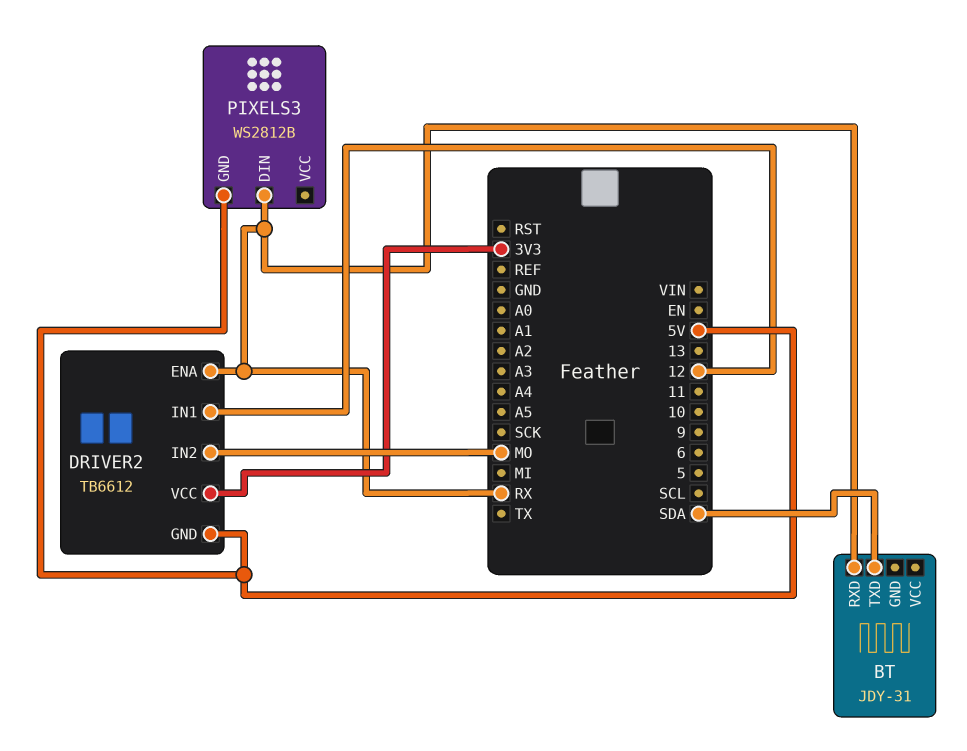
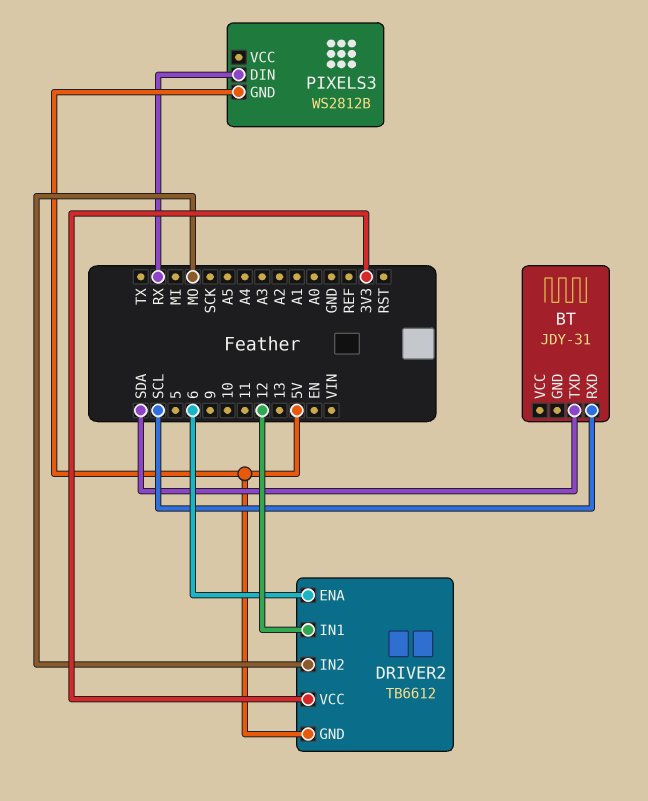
BT pin RXD: RX -> SCL
DRIVER2 pin ENA: RX -> 6

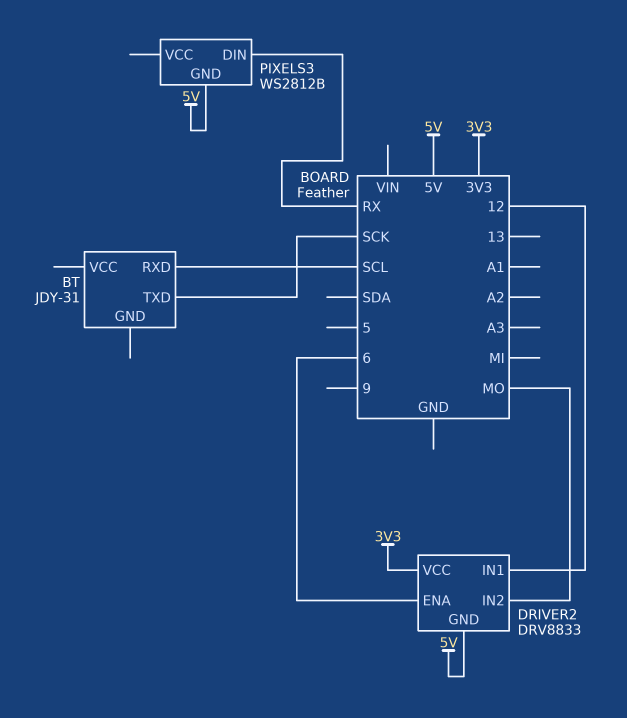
BT pin TXD: SDA -> SCK
DRIVER2: TB6612 -> DRV8833

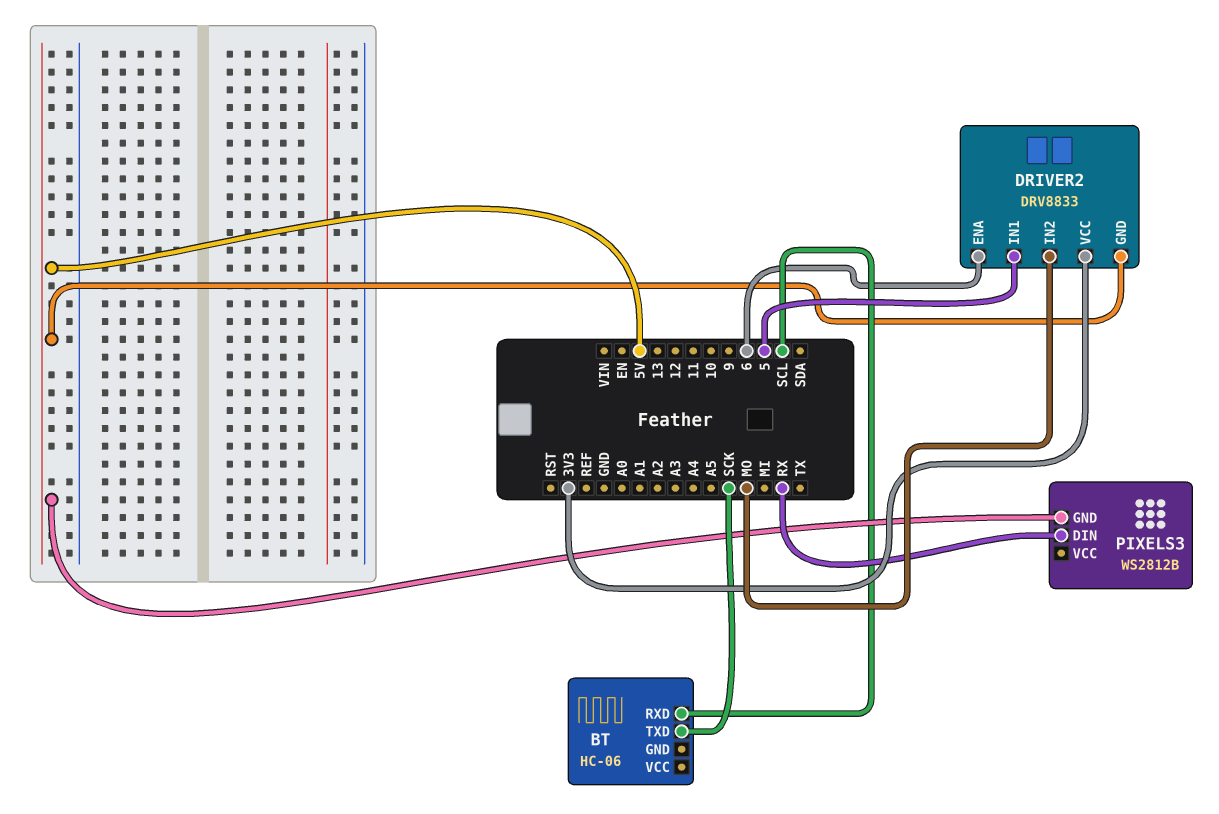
BT: JDY-31 -> HC-06
DRIVER2 pin IN1: 12 -> 5

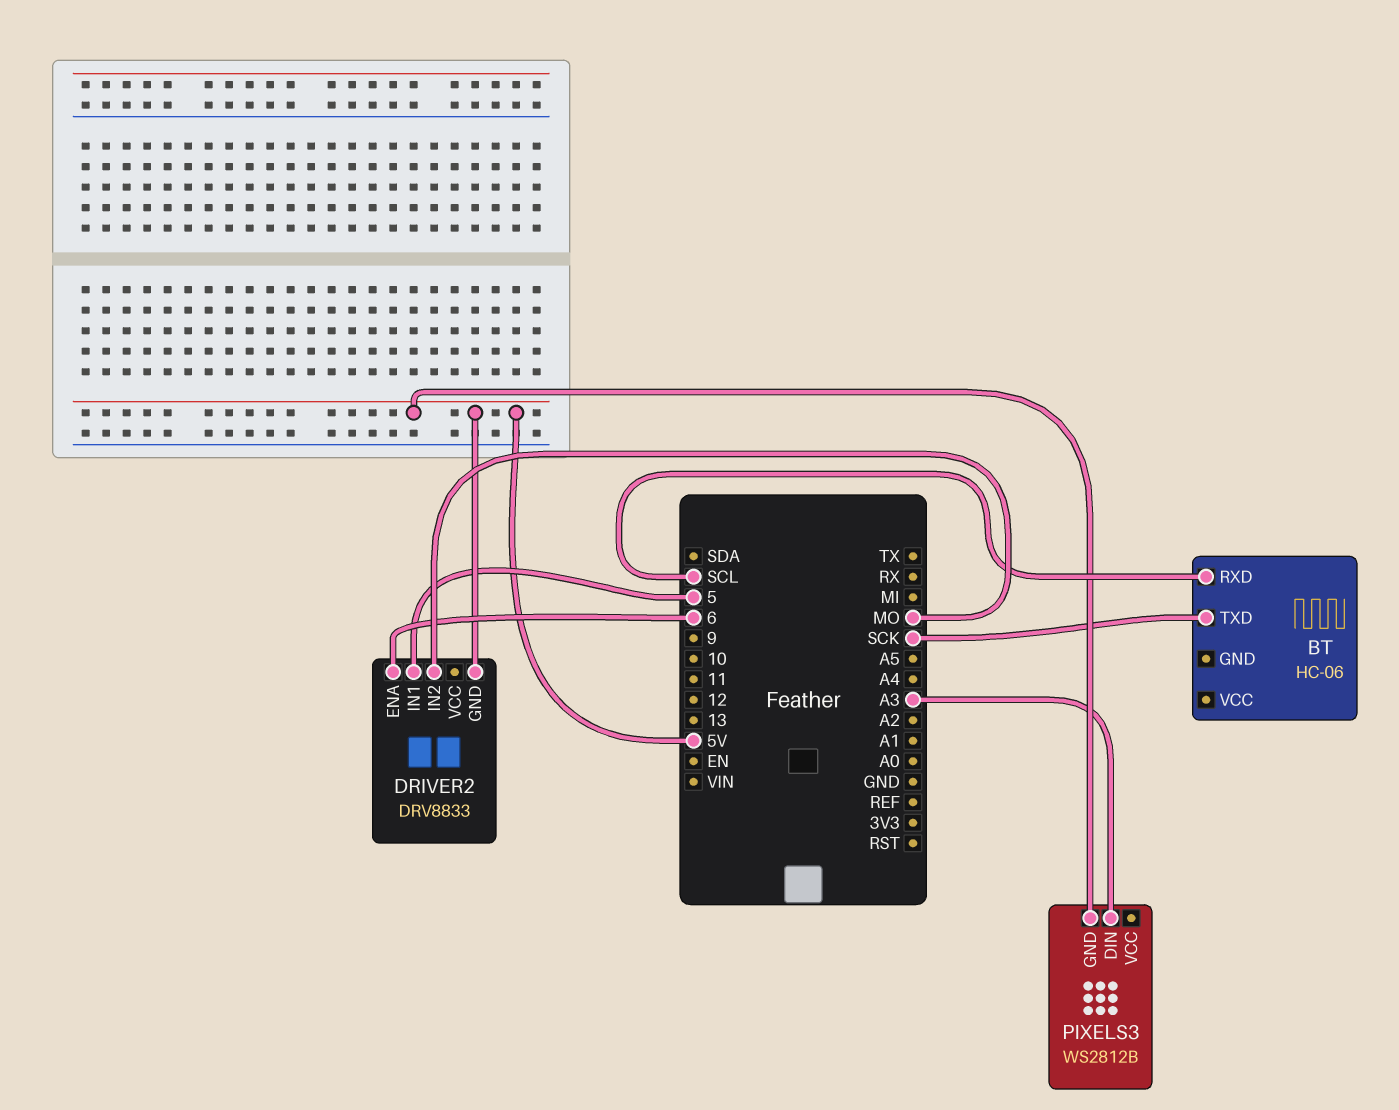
DRIVER2 pin VCC: 3V3 -> none
PIXELS3 pin DIN: RX -> A3

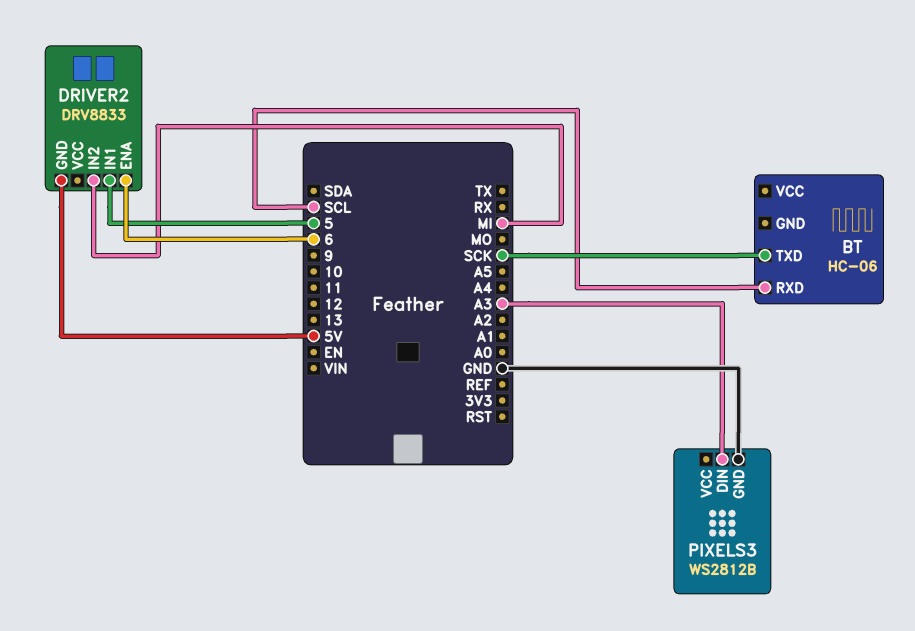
DRIVER2 pin IN2: MO -> MI
PIXELS3 pin GND: 5V -> GND

